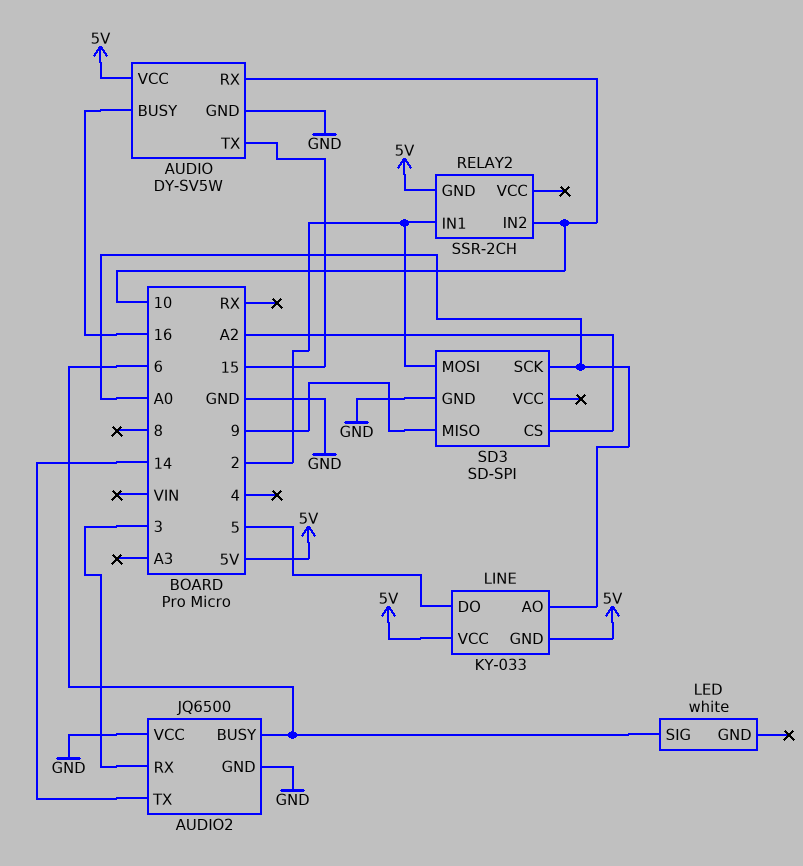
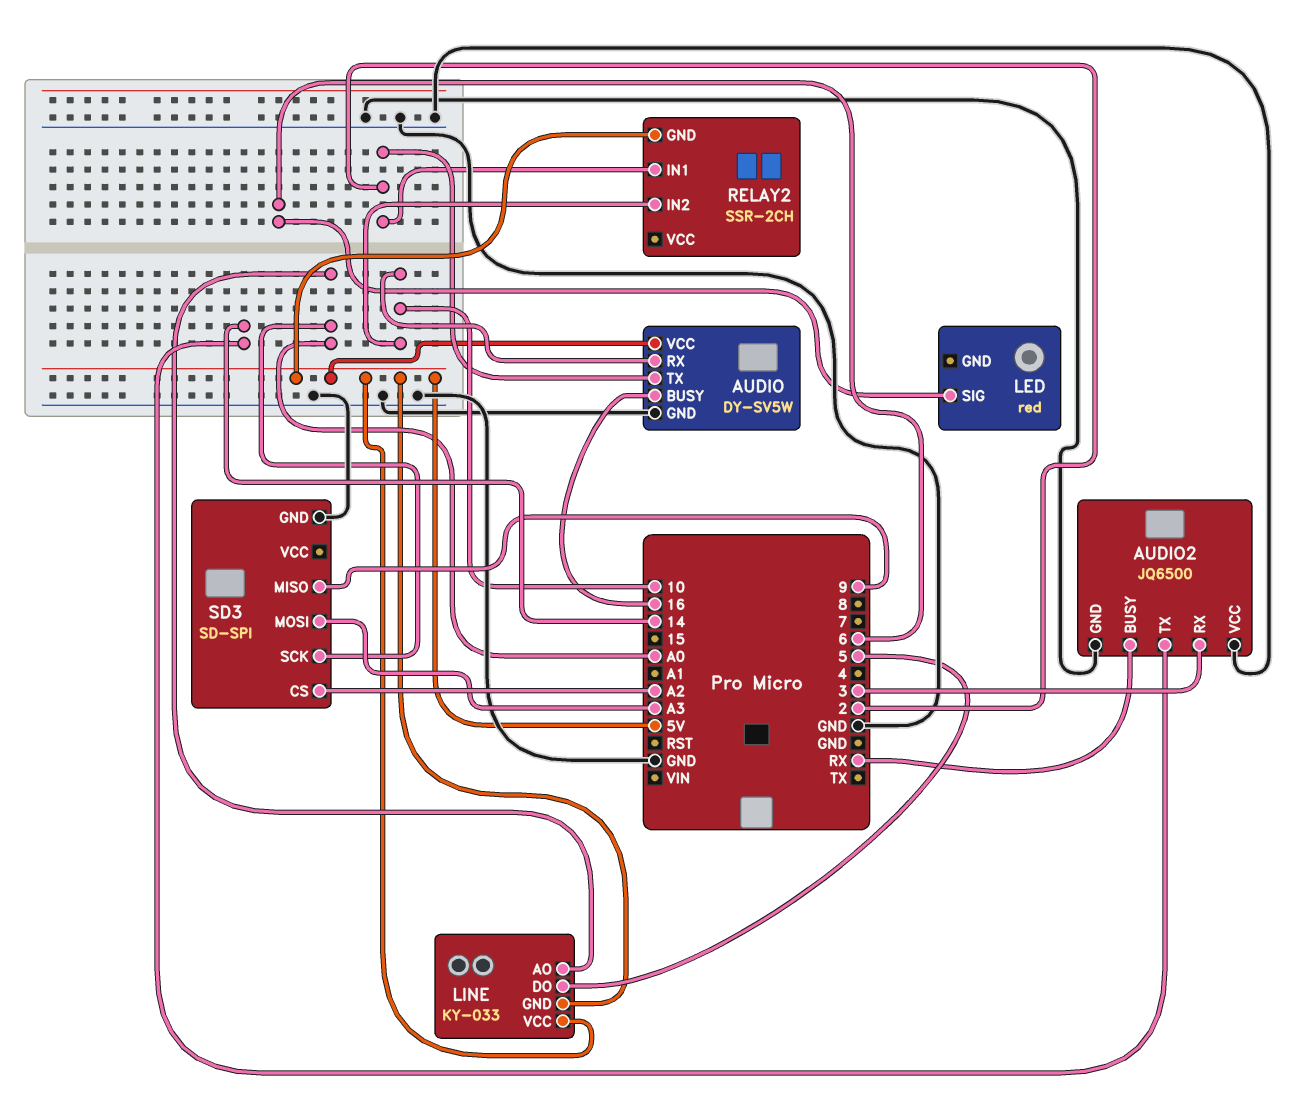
AUDIO pin TX: 15 -> 2
AUDIO2 pin BUSY: 6 -> RX
LED: white -> red
SD3 pin MOSI: 2 -> A3

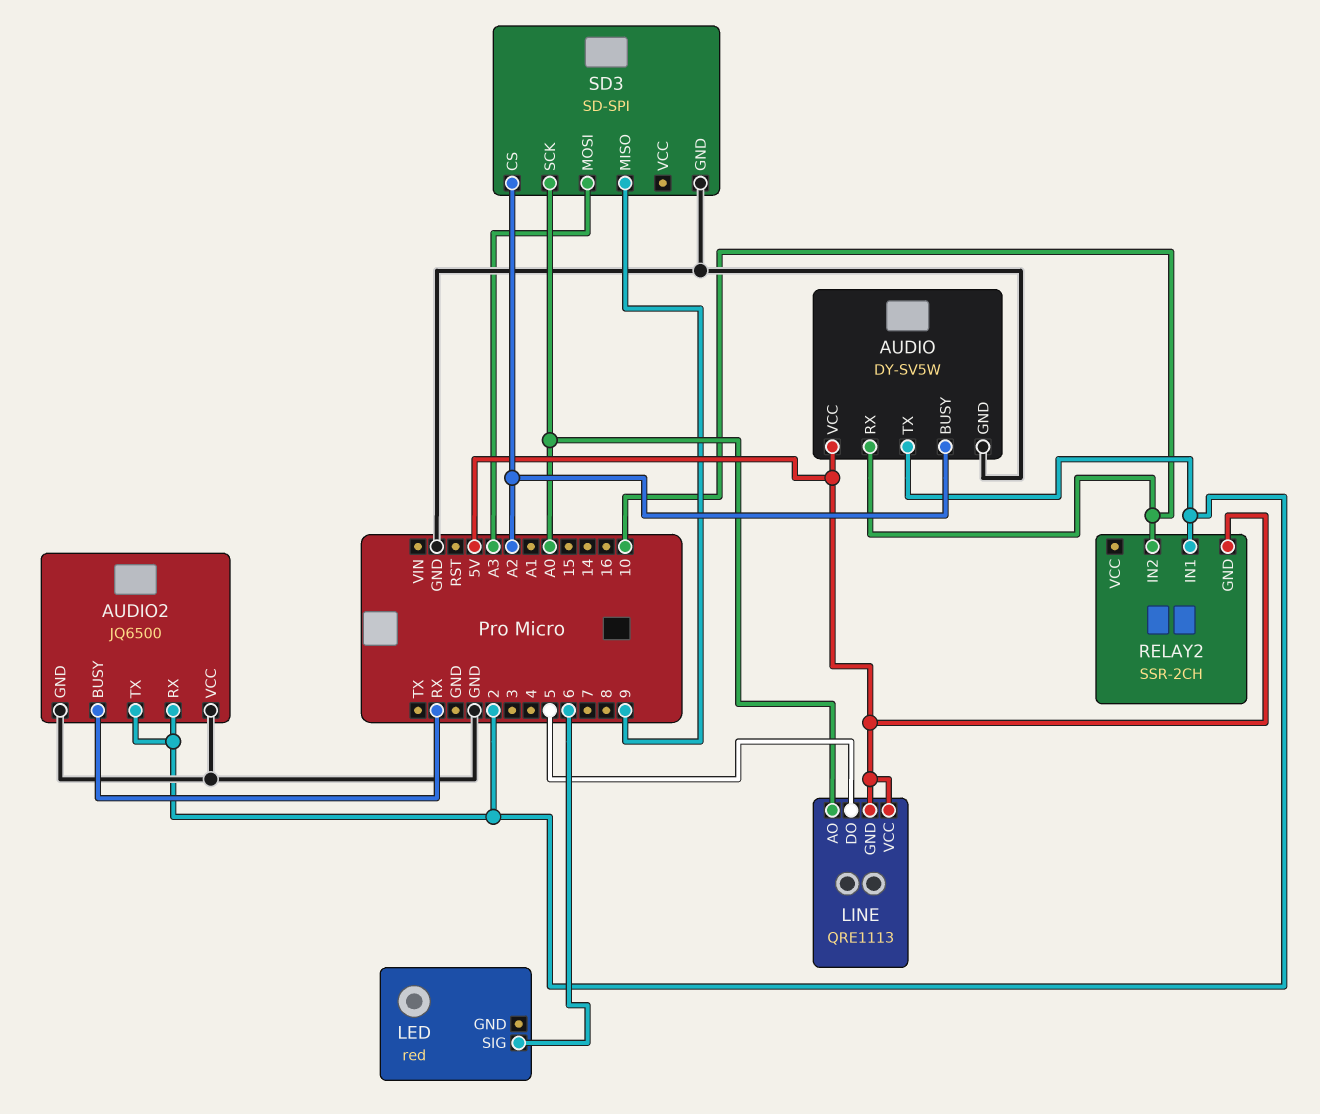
AUDIO pin BUSY: 16 -> A2
AUDIO2 pin RX: 3 -> 2
AUDIO2 pin TX: 14 -> 2
LINE: KY-033 -> QRE1113

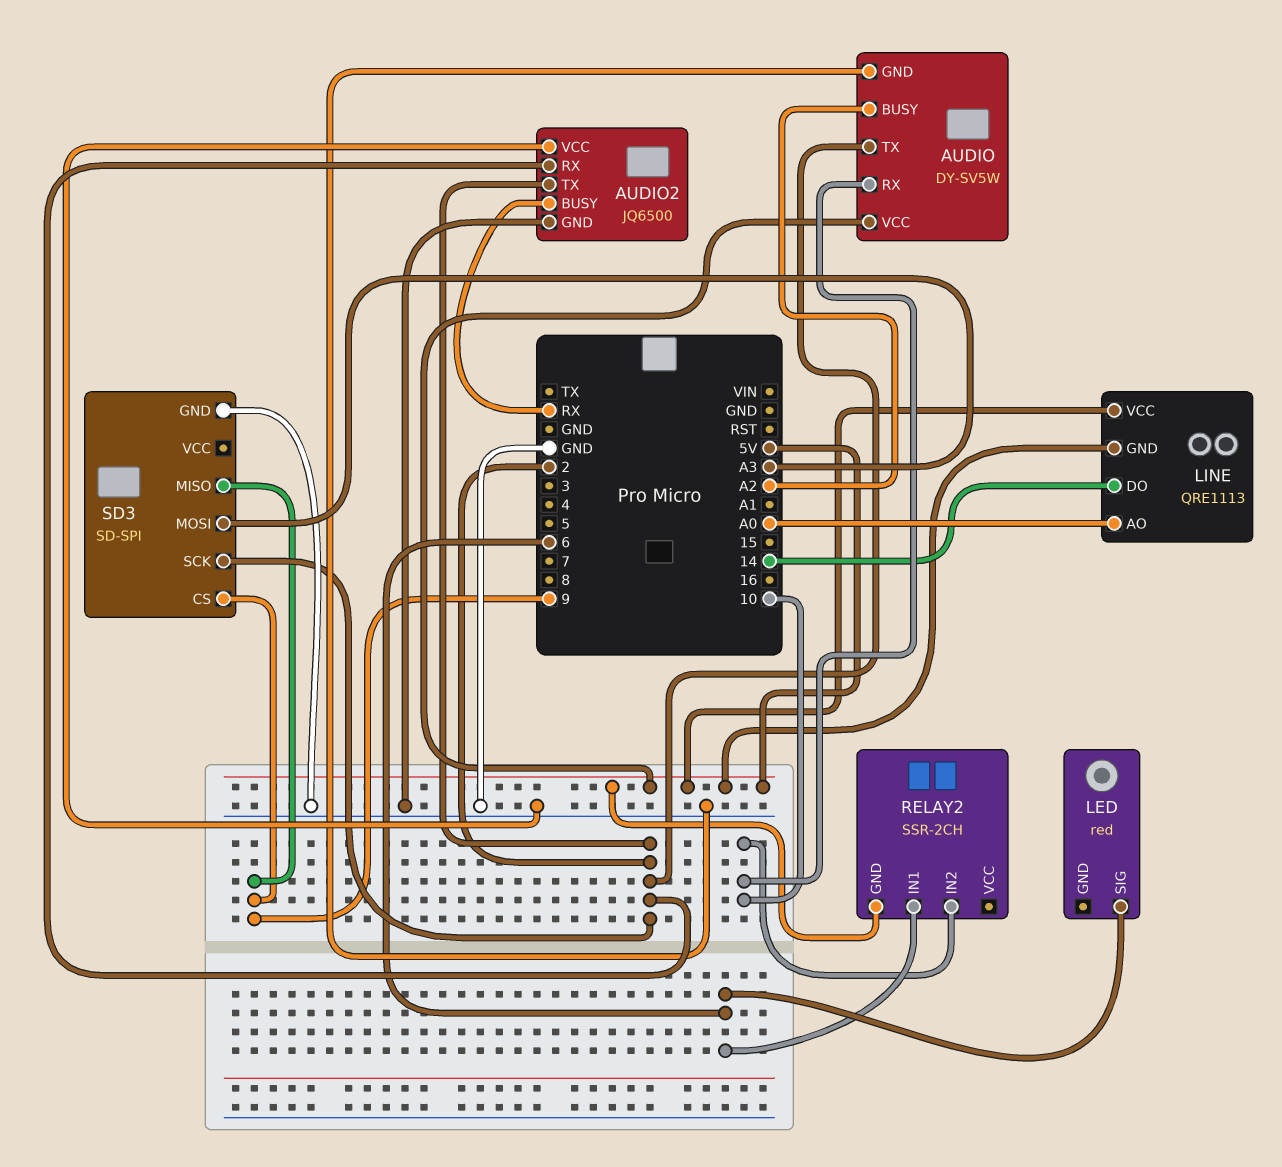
LINE pin DO: 5 -> 14
RELAY2 pin IN1: 2 -> 6
SD3 pin CS: A2 -> 9
SD3 pin SCK: A0 -> 2

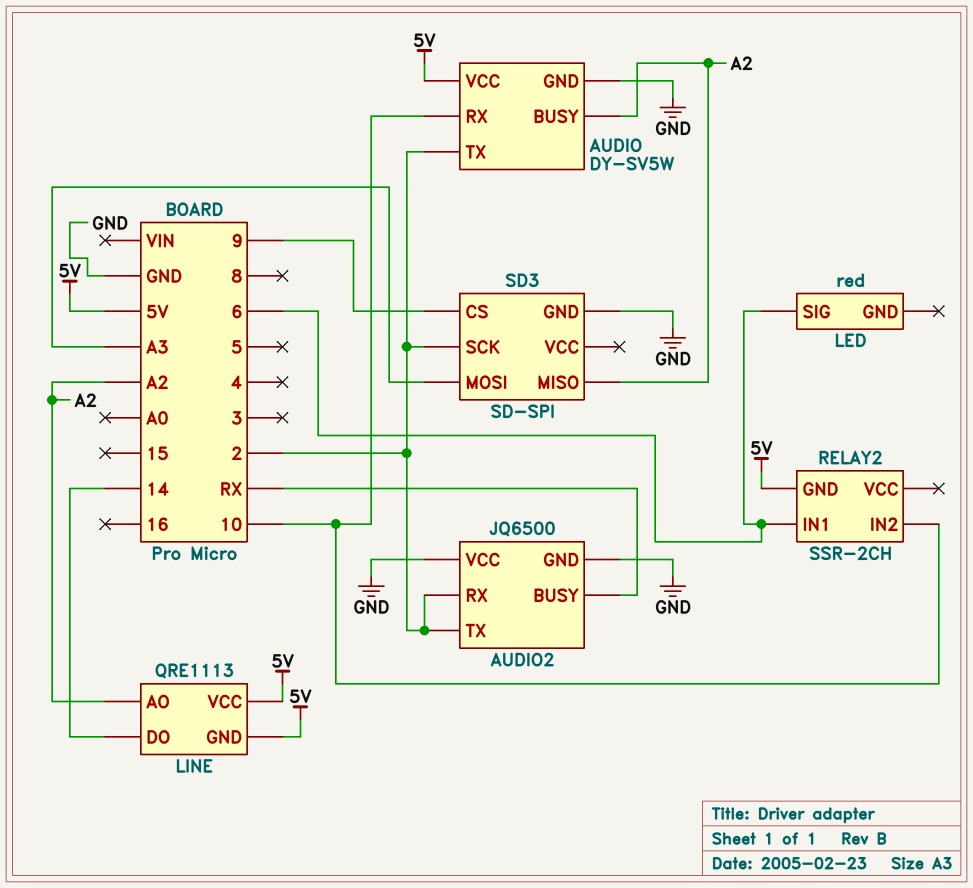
LINE pin AO: A0 -> A2
SD3 pin MISO: 9 -> A2

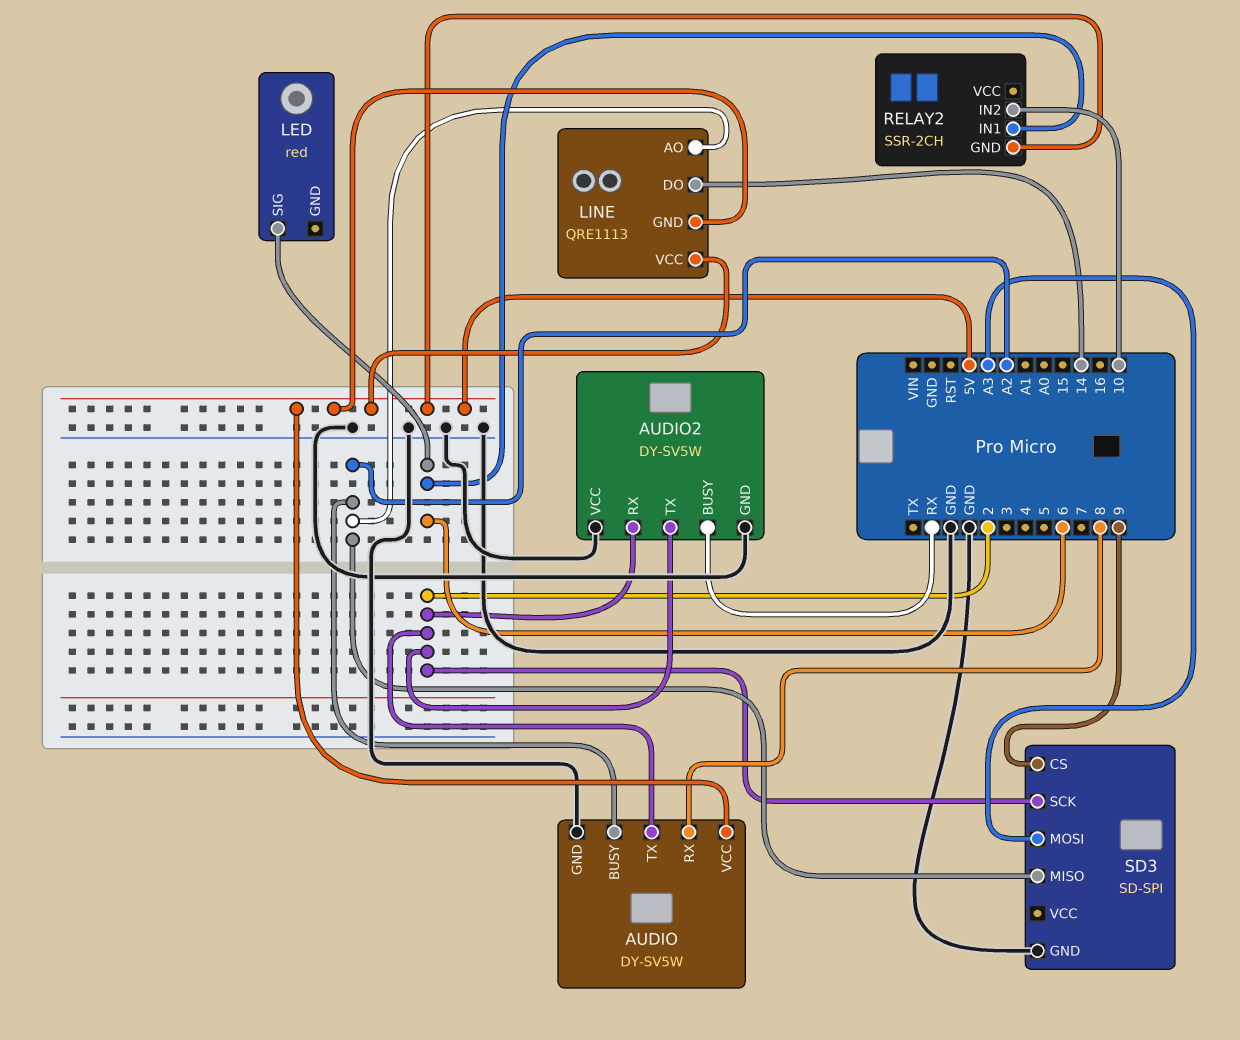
AUDIO pin RX: 10 -> 8
AUDIO2: JQ6500 -> DY-SV5W

